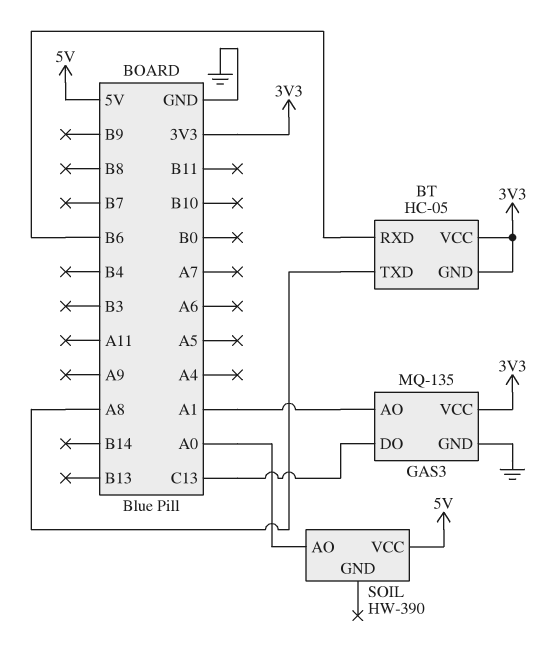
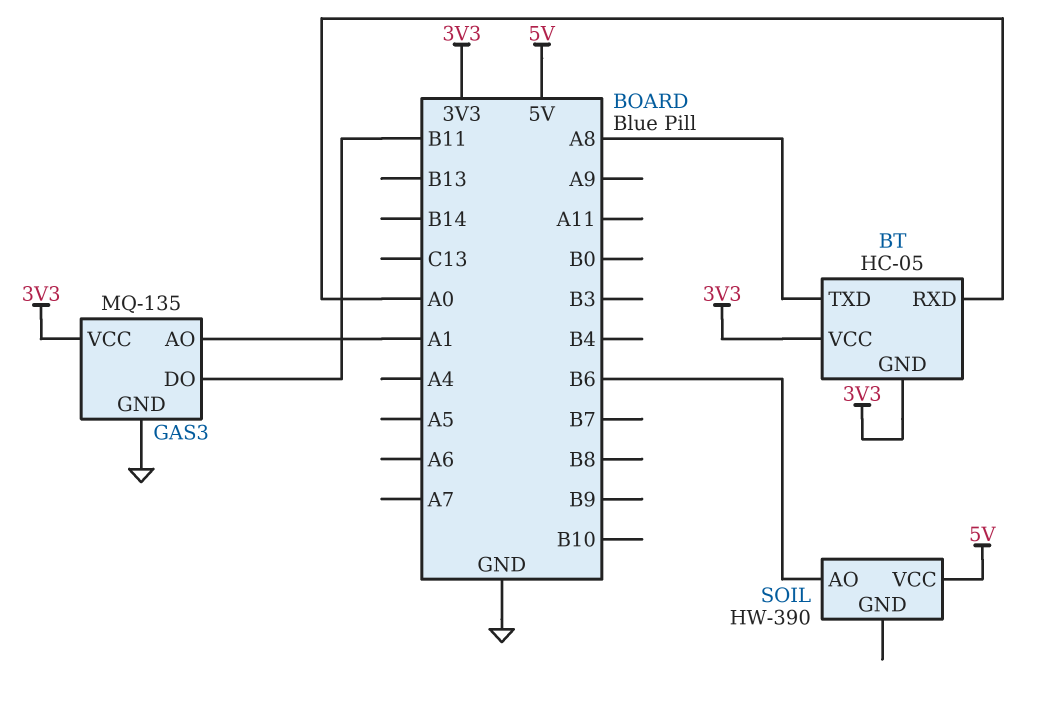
BT pin RXD: B6 -> A0
GAS3 pin DO: C13 -> B11
SOIL pin AO: A0 -> B6

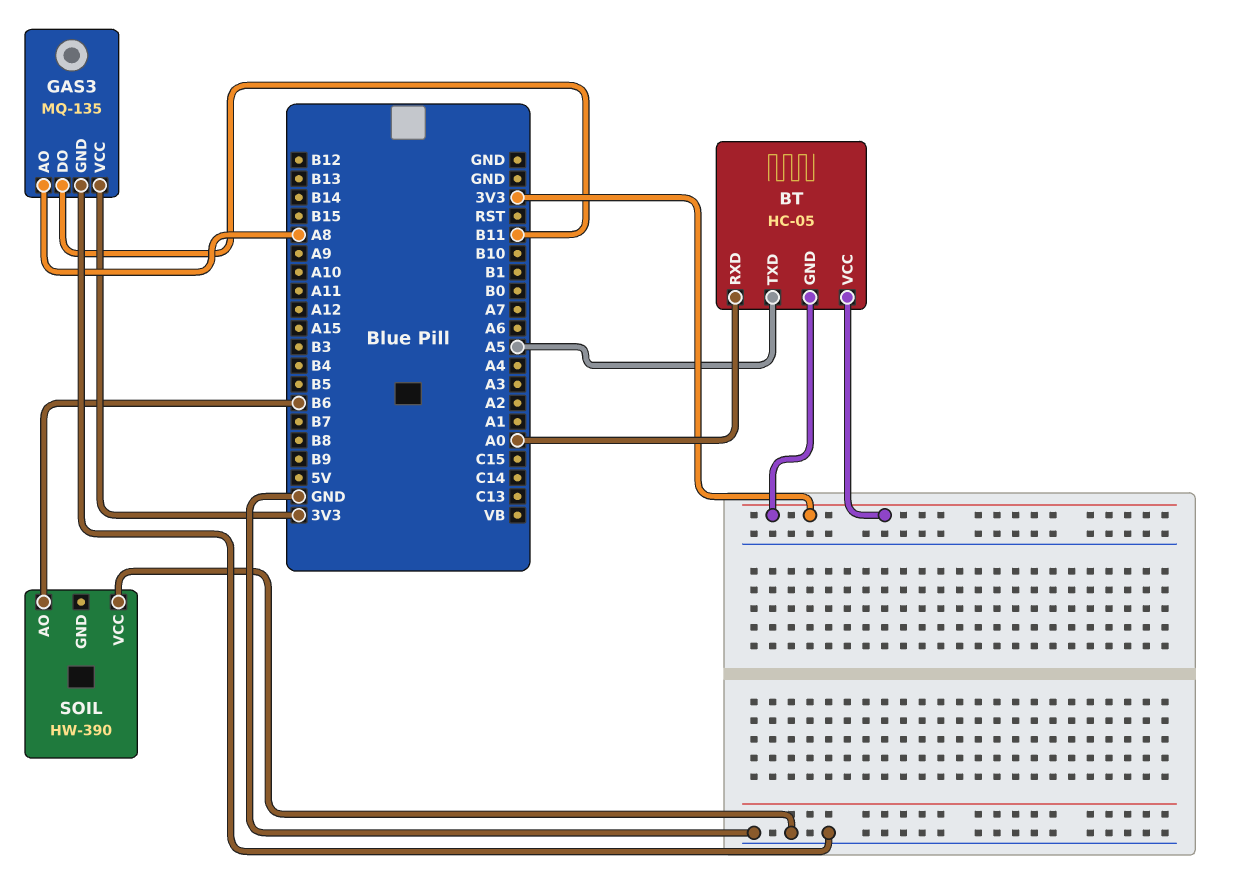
BT pin TXD: A8 -> A5
GAS3 pin AO: A1 -> A8
SOIL pin VCC: 5V -> GND

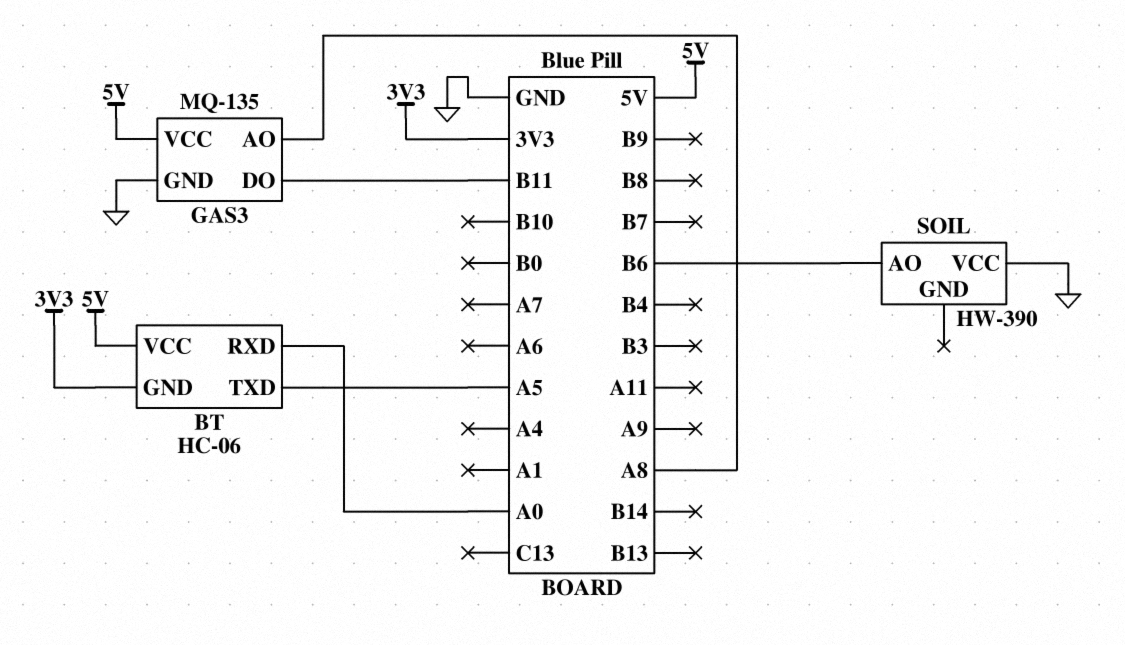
BT: HC-05 -> HC-06
BT pin VCC: 3V3 -> 5V
GAS3 pin VCC: 3V3 -> 5V

